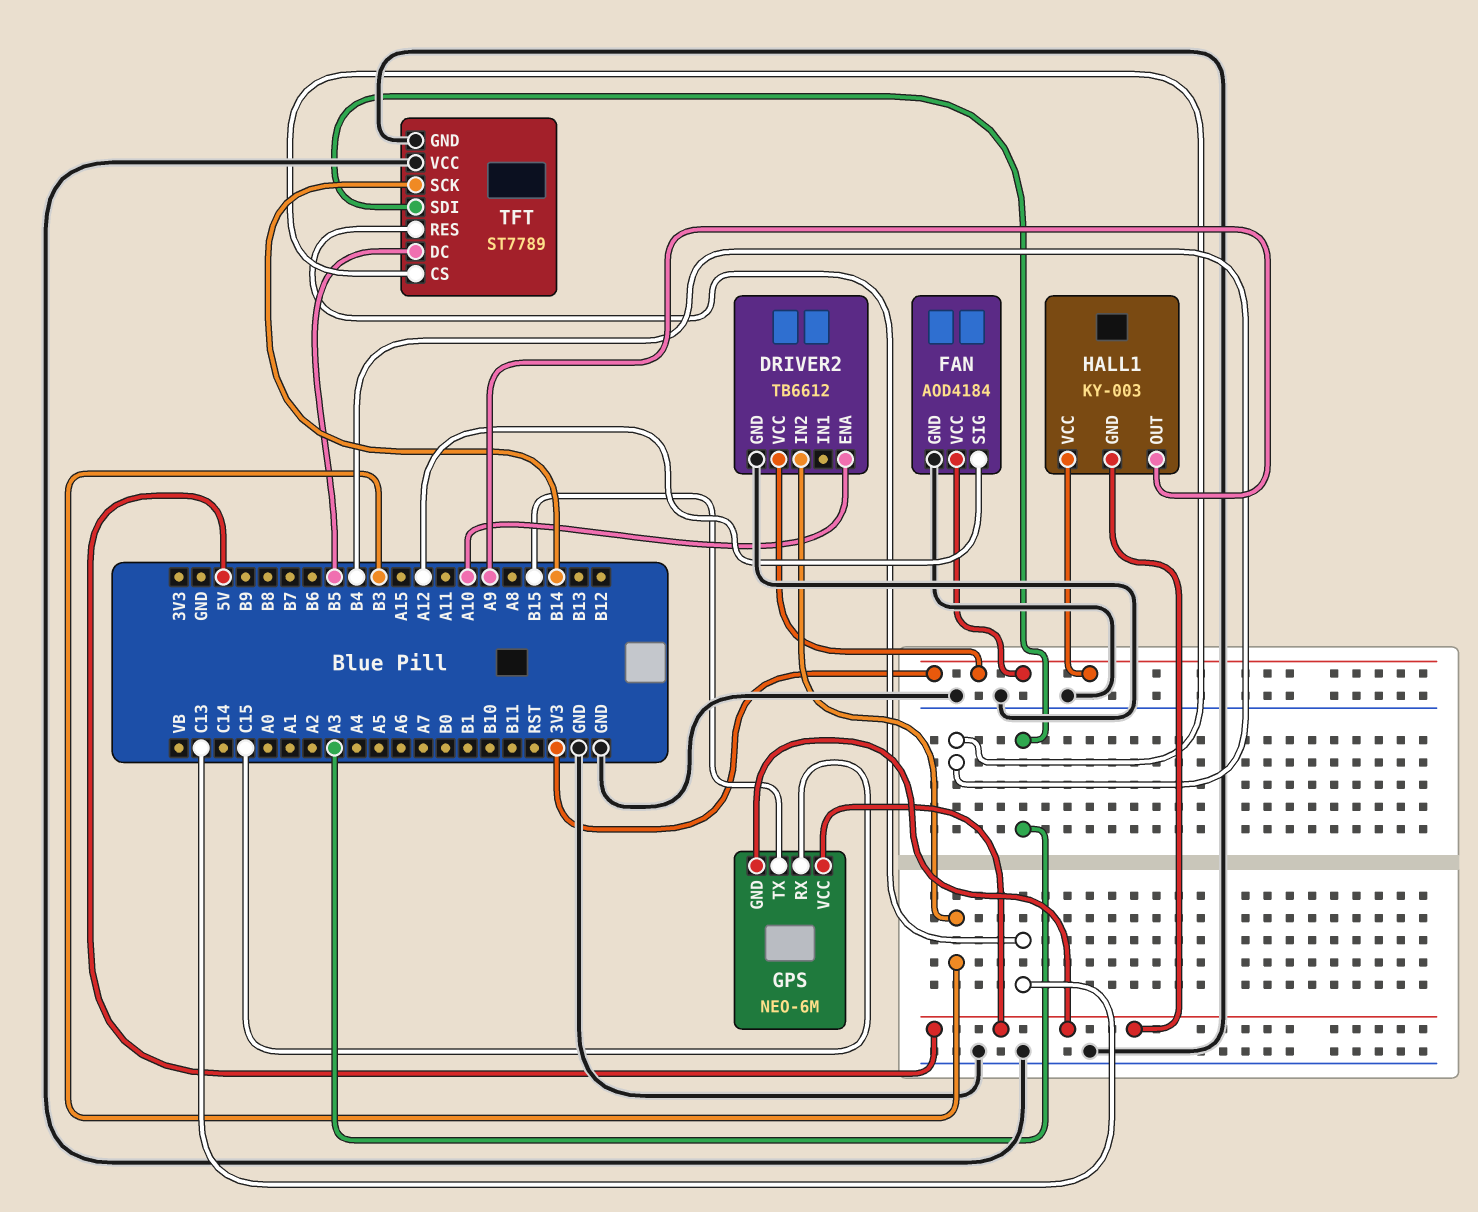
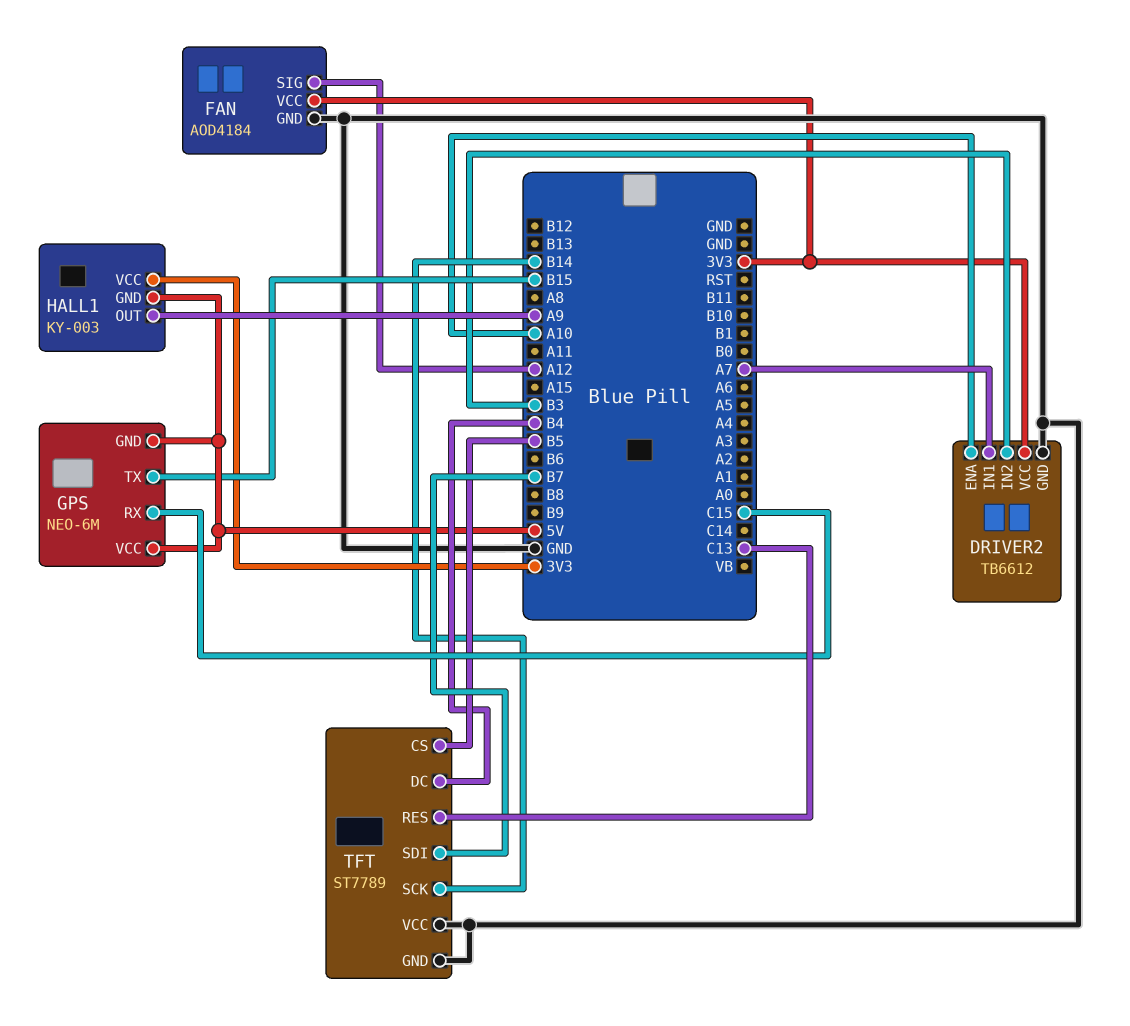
DRIVER2 pin IN1: none -> A7
TFT pin CS: B4 -> B5
TFT pin DC: B5 -> B4
TFT pin SDI: A3 -> B7

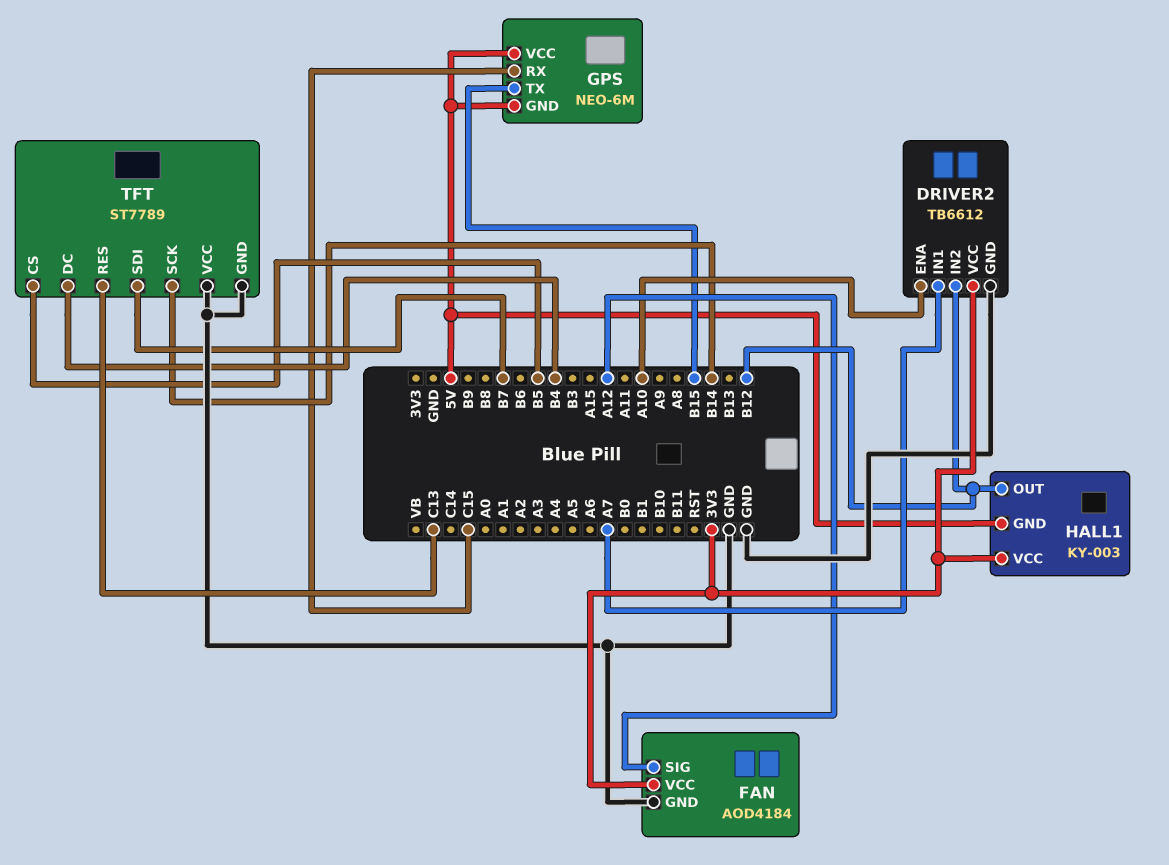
DRIVER2 pin IN2: B3 -> B12
HALL1 pin OUT: A9 -> B12

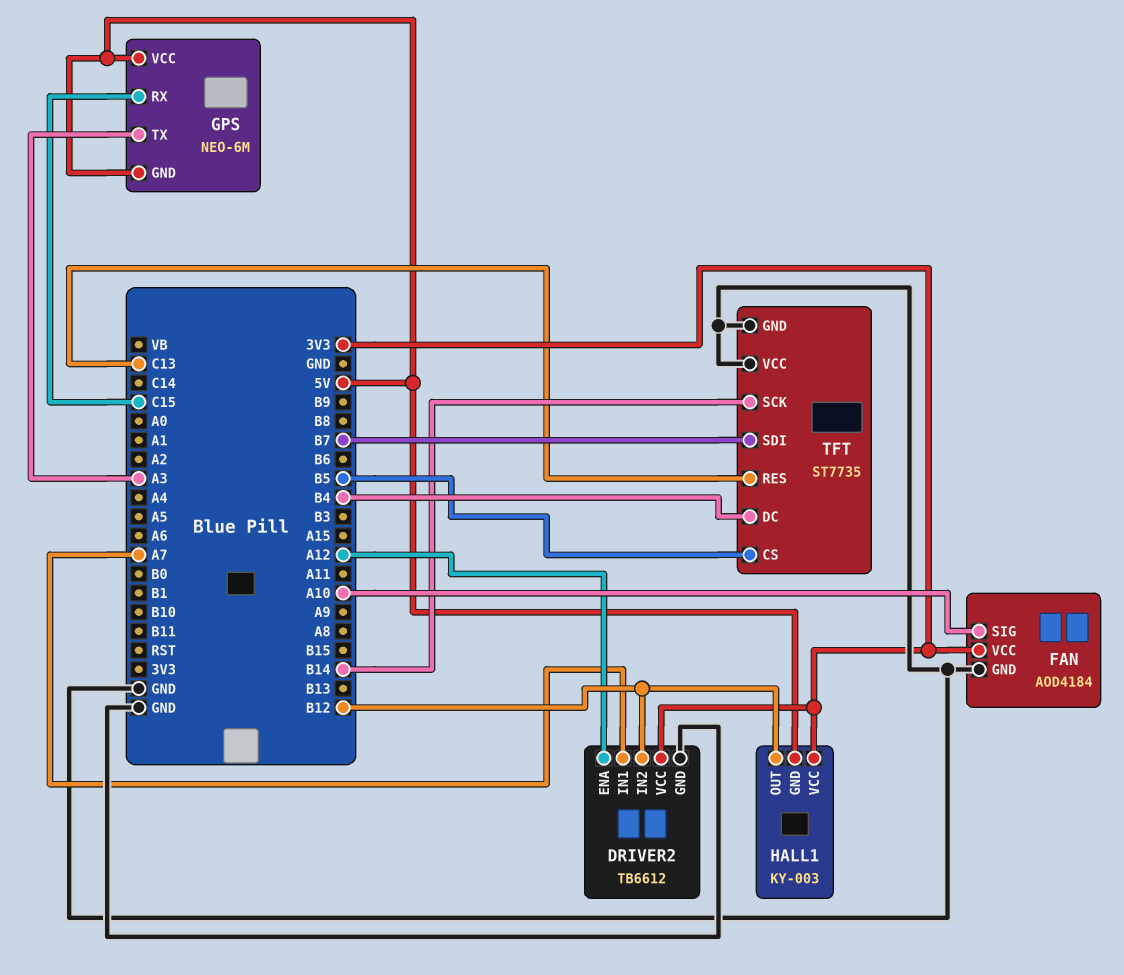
DRIVER2 pin ENA: A10 -> A12
FAN pin SIG: A12 -> A10
GPS pin TX: B15 -> A3
TFT: ST7789 -> ST7735

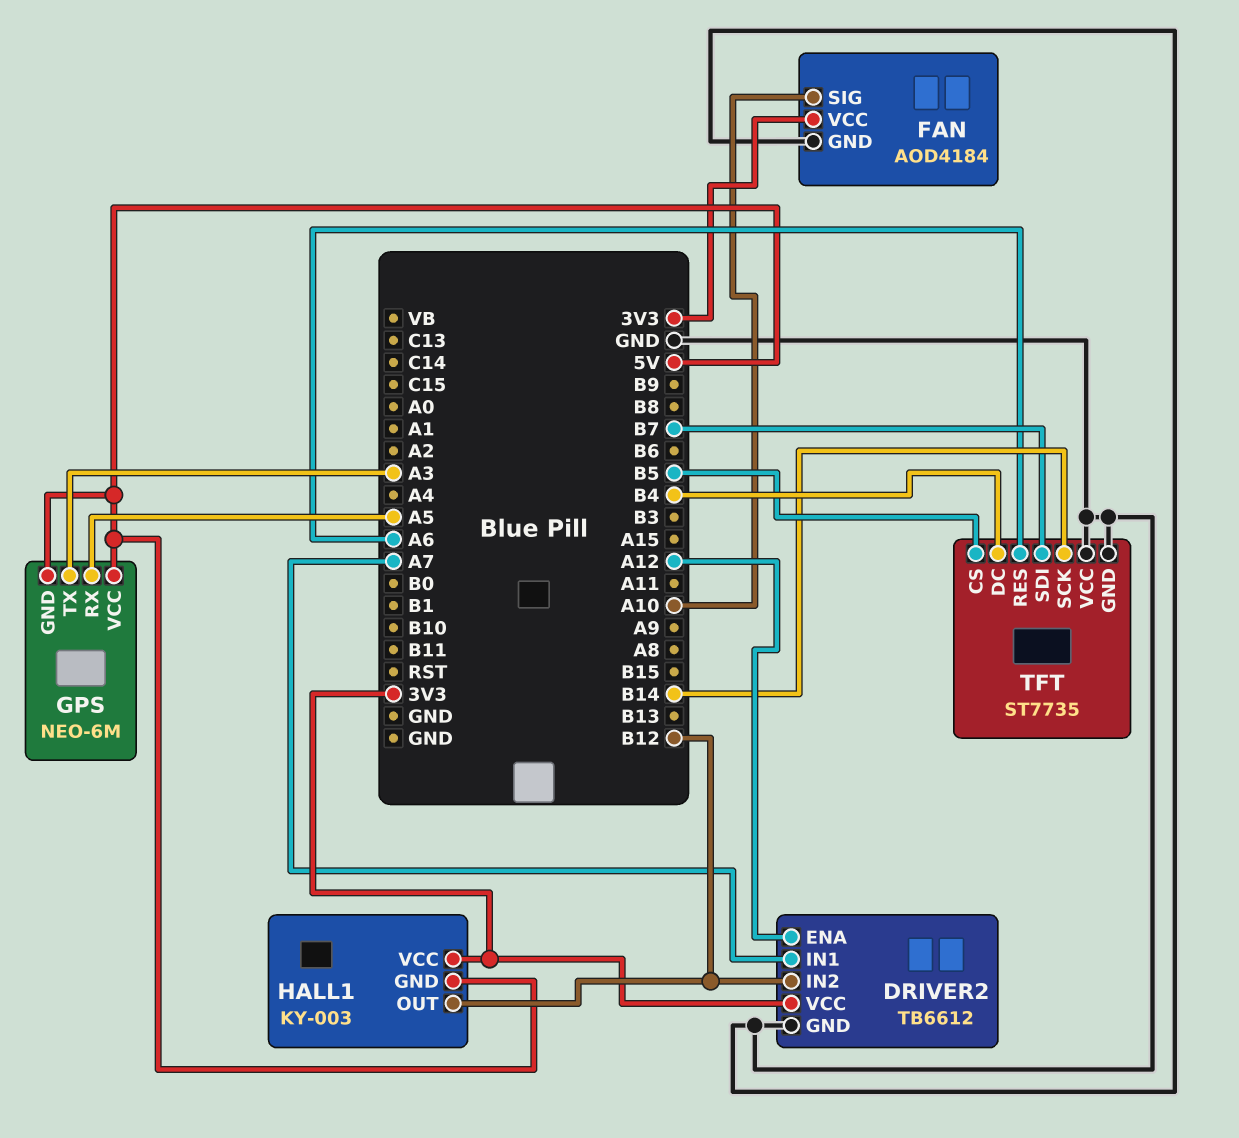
GPS pin RX: C15 -> A5
TFT pin RES: C13 -> A6

